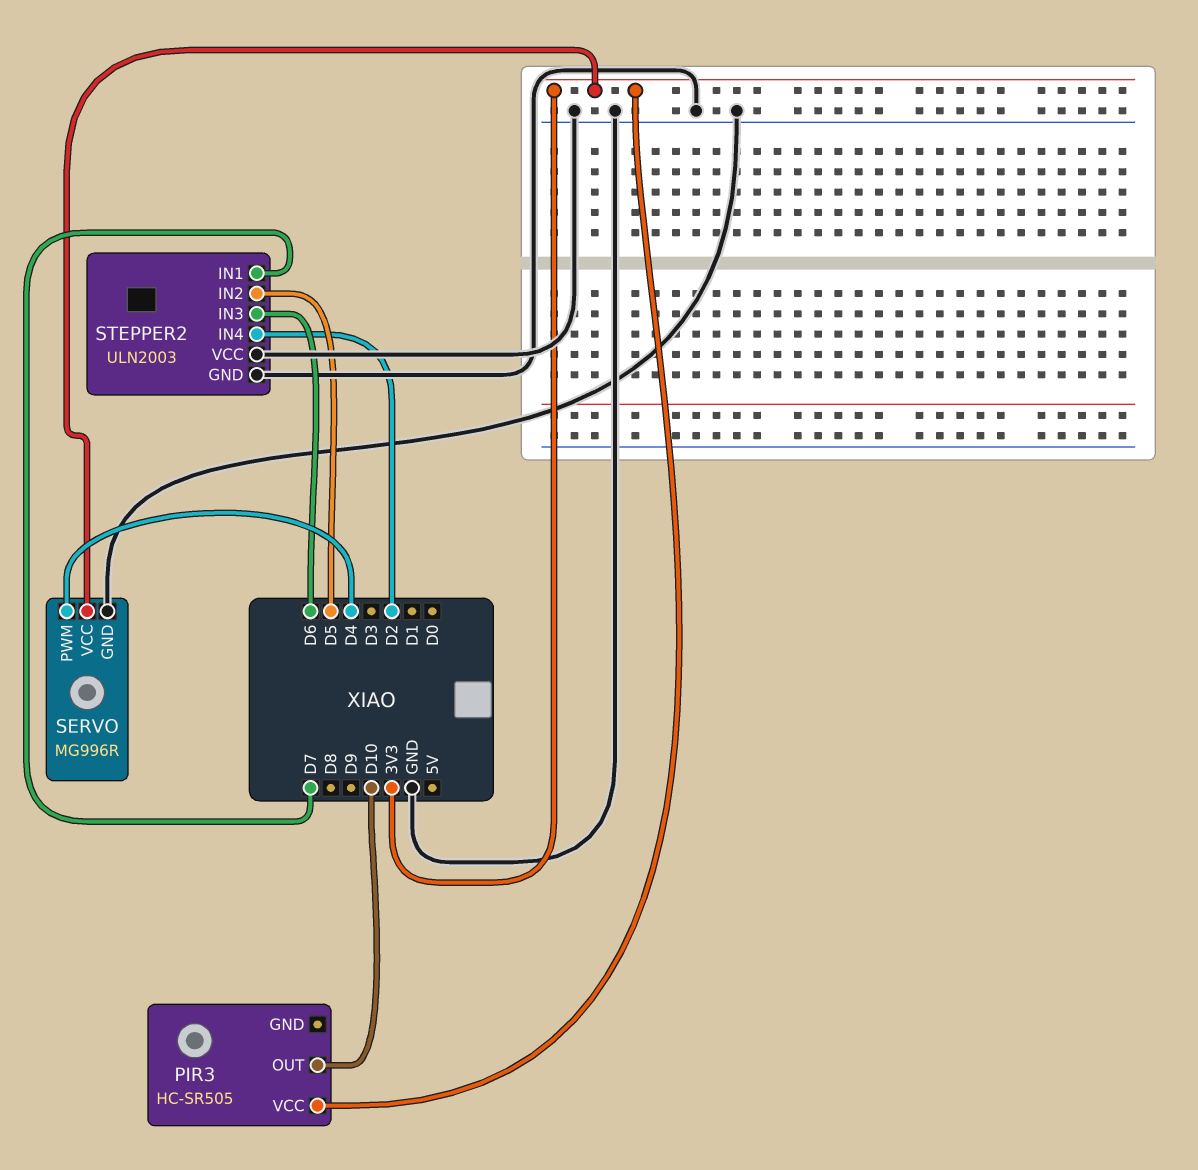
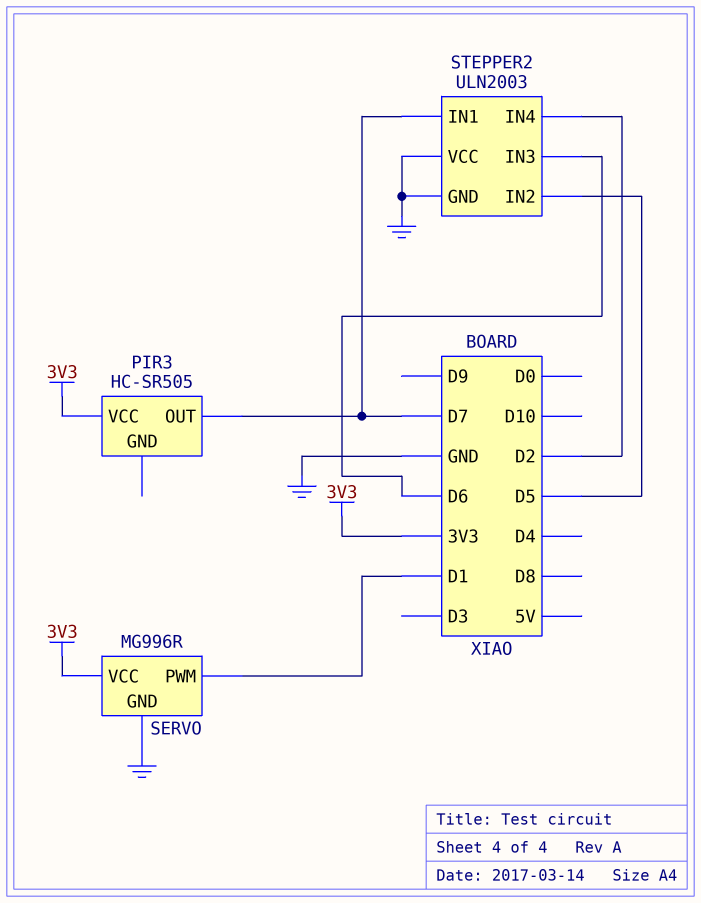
PIR3 pin OUT: D10 -> D7
SERVO pin PWM: D4 -> D1

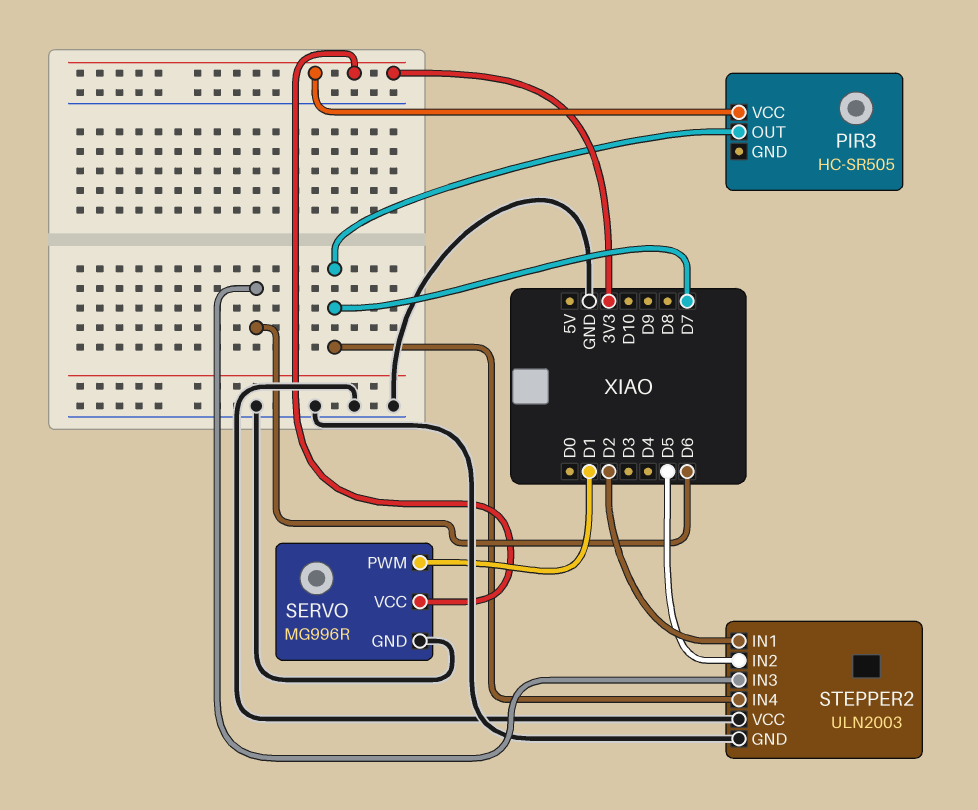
STEPPER2 pin IN1: D7 -> D2
STEPPER2 pin IN4: D2 -> D7

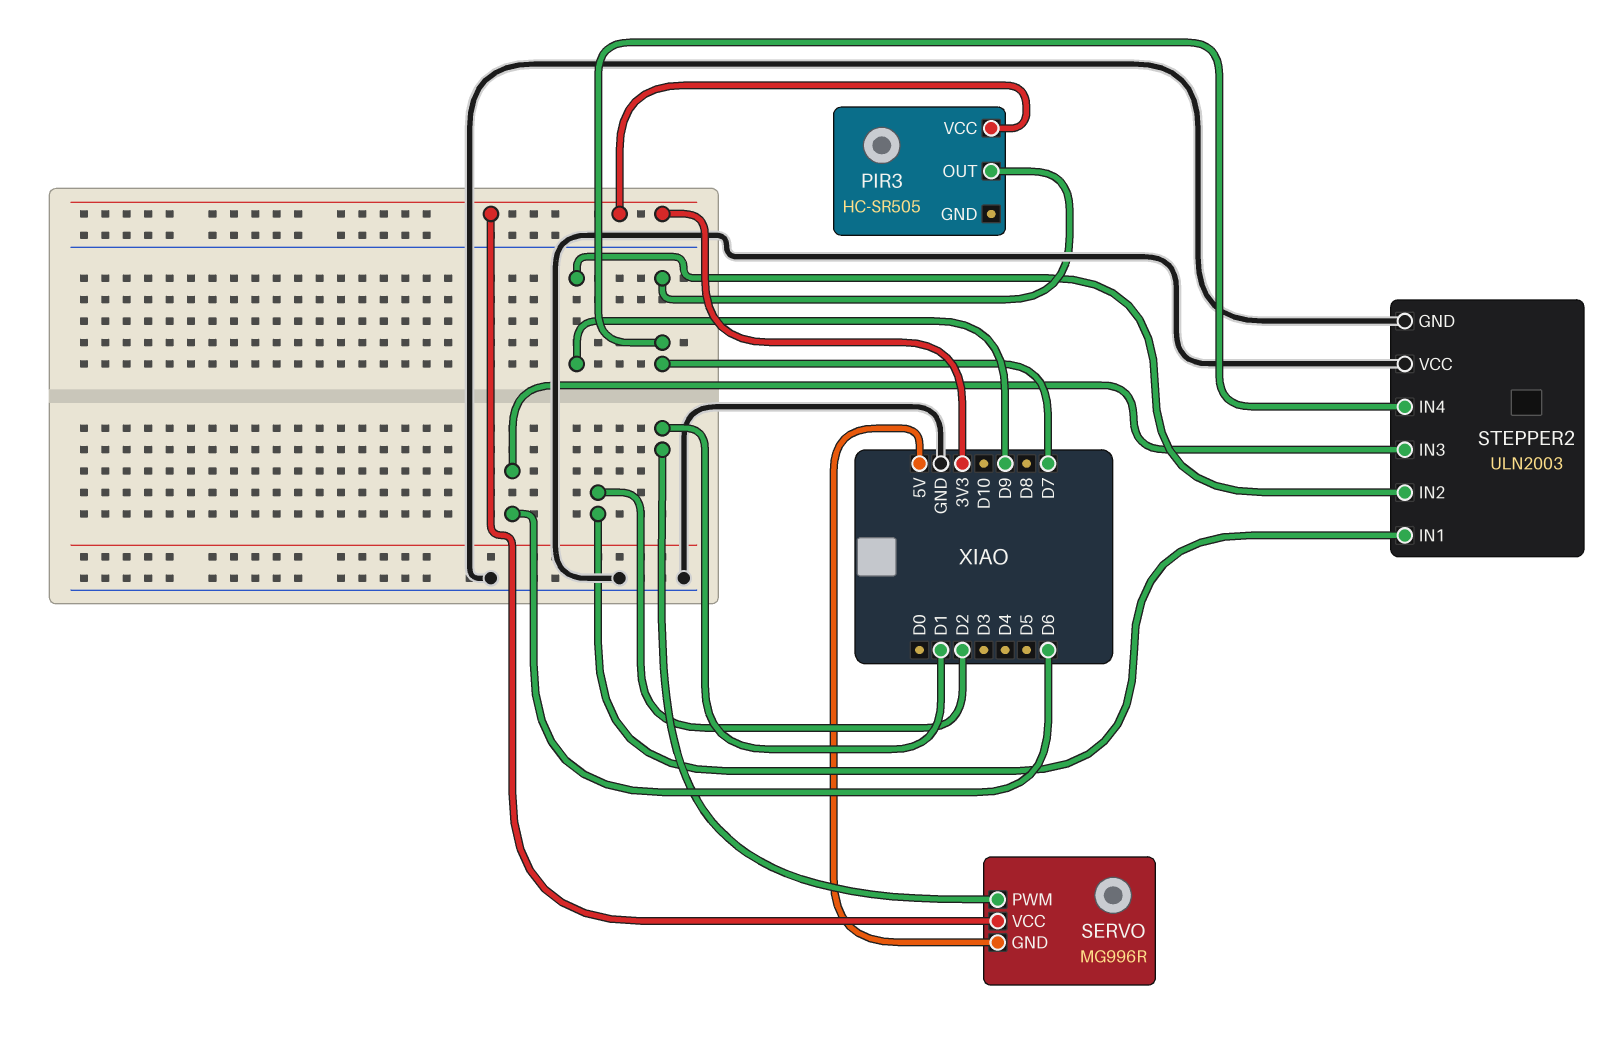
SERVO pin GND: GND -> 5V
STEPPER2 pin IN2: D5 -> D9

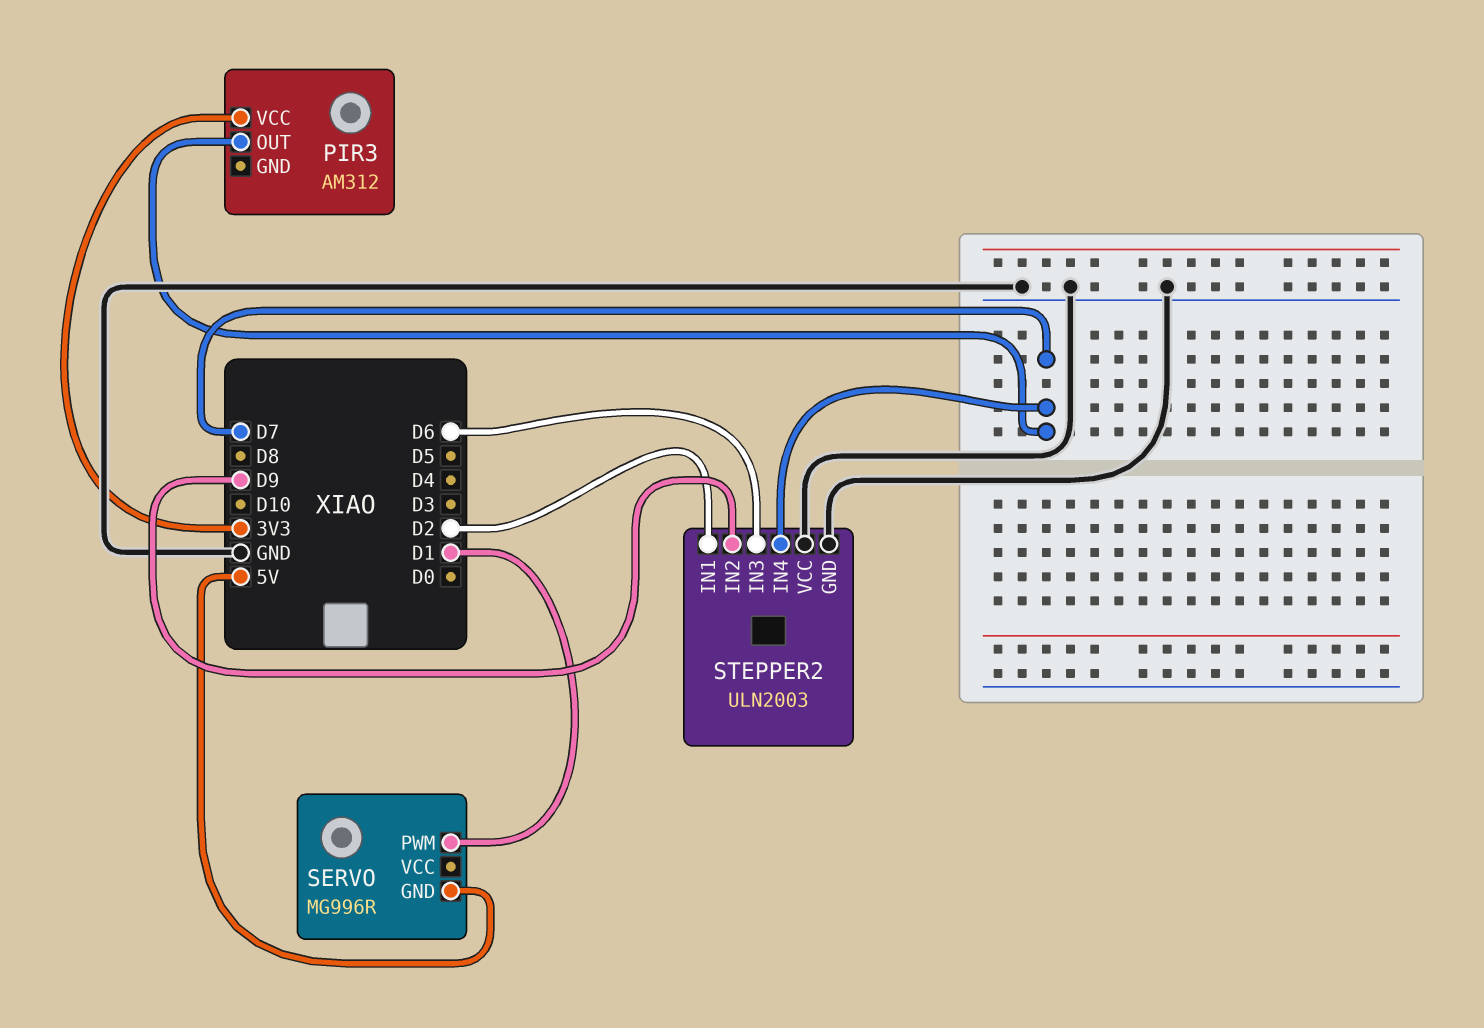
PIR3: HC-SR505 -> AM312
SERVO pin VCC: 3V3 -> none

